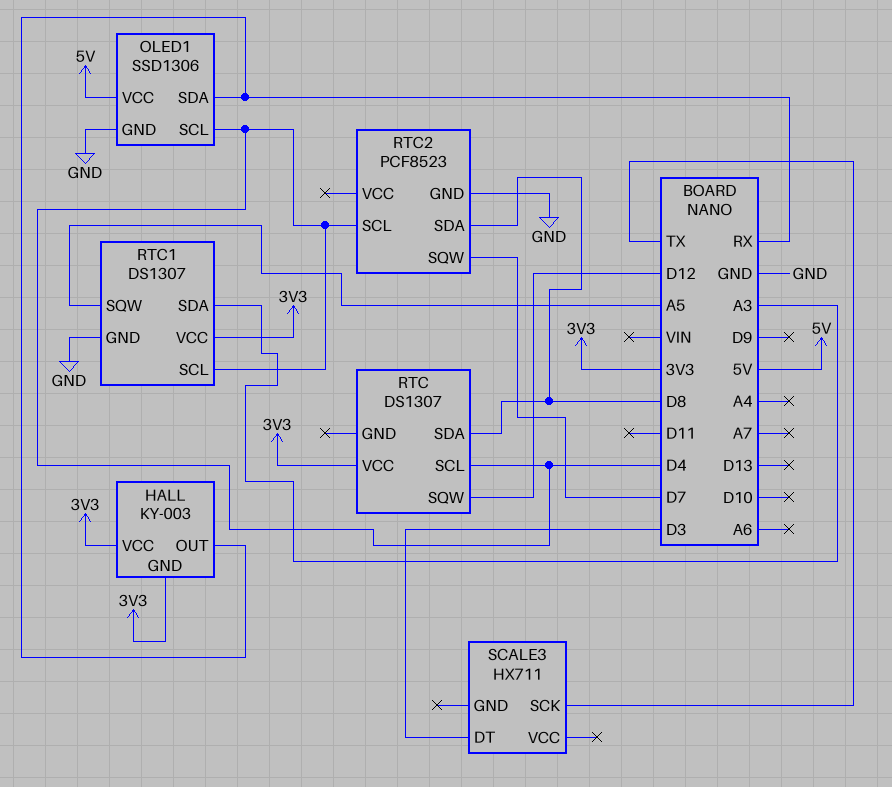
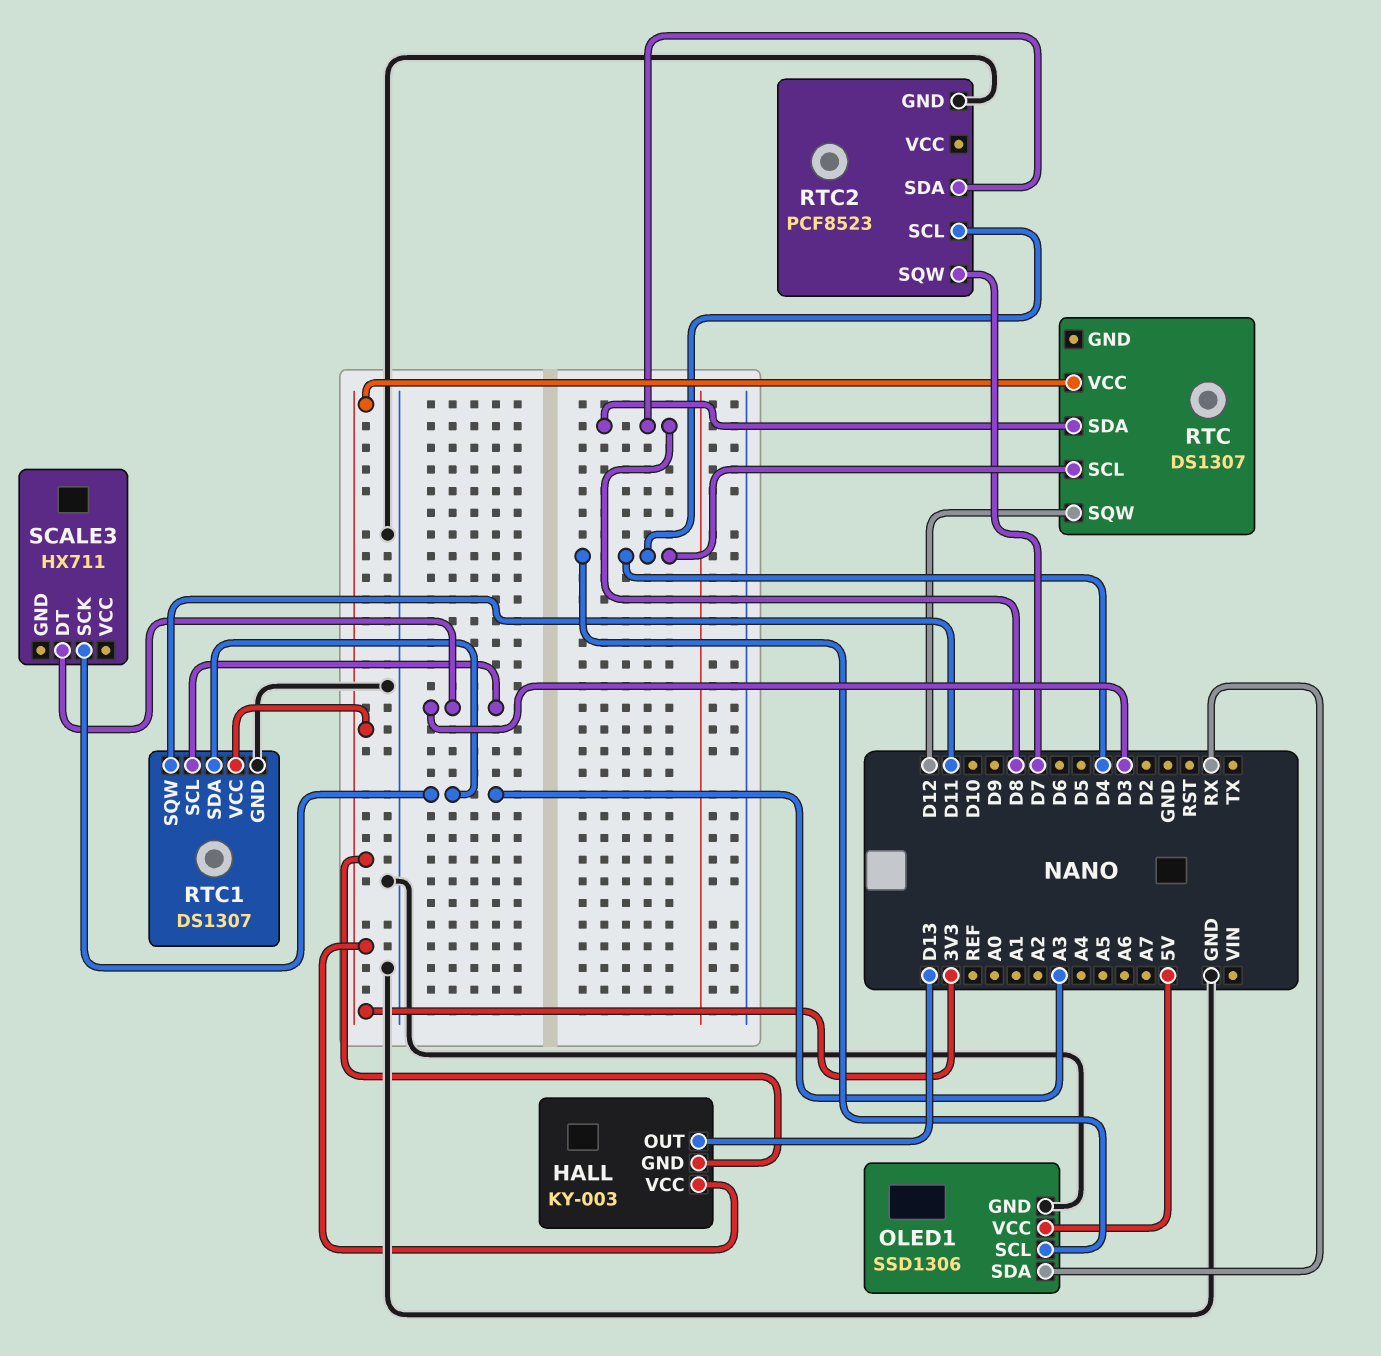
HALL pin OUT: RX -> D13
RTC1 pin SCL: D4 -> D3
RTC1 pin SQW: A5 -> D11
SCALE3 pin SCK: TX -> A3

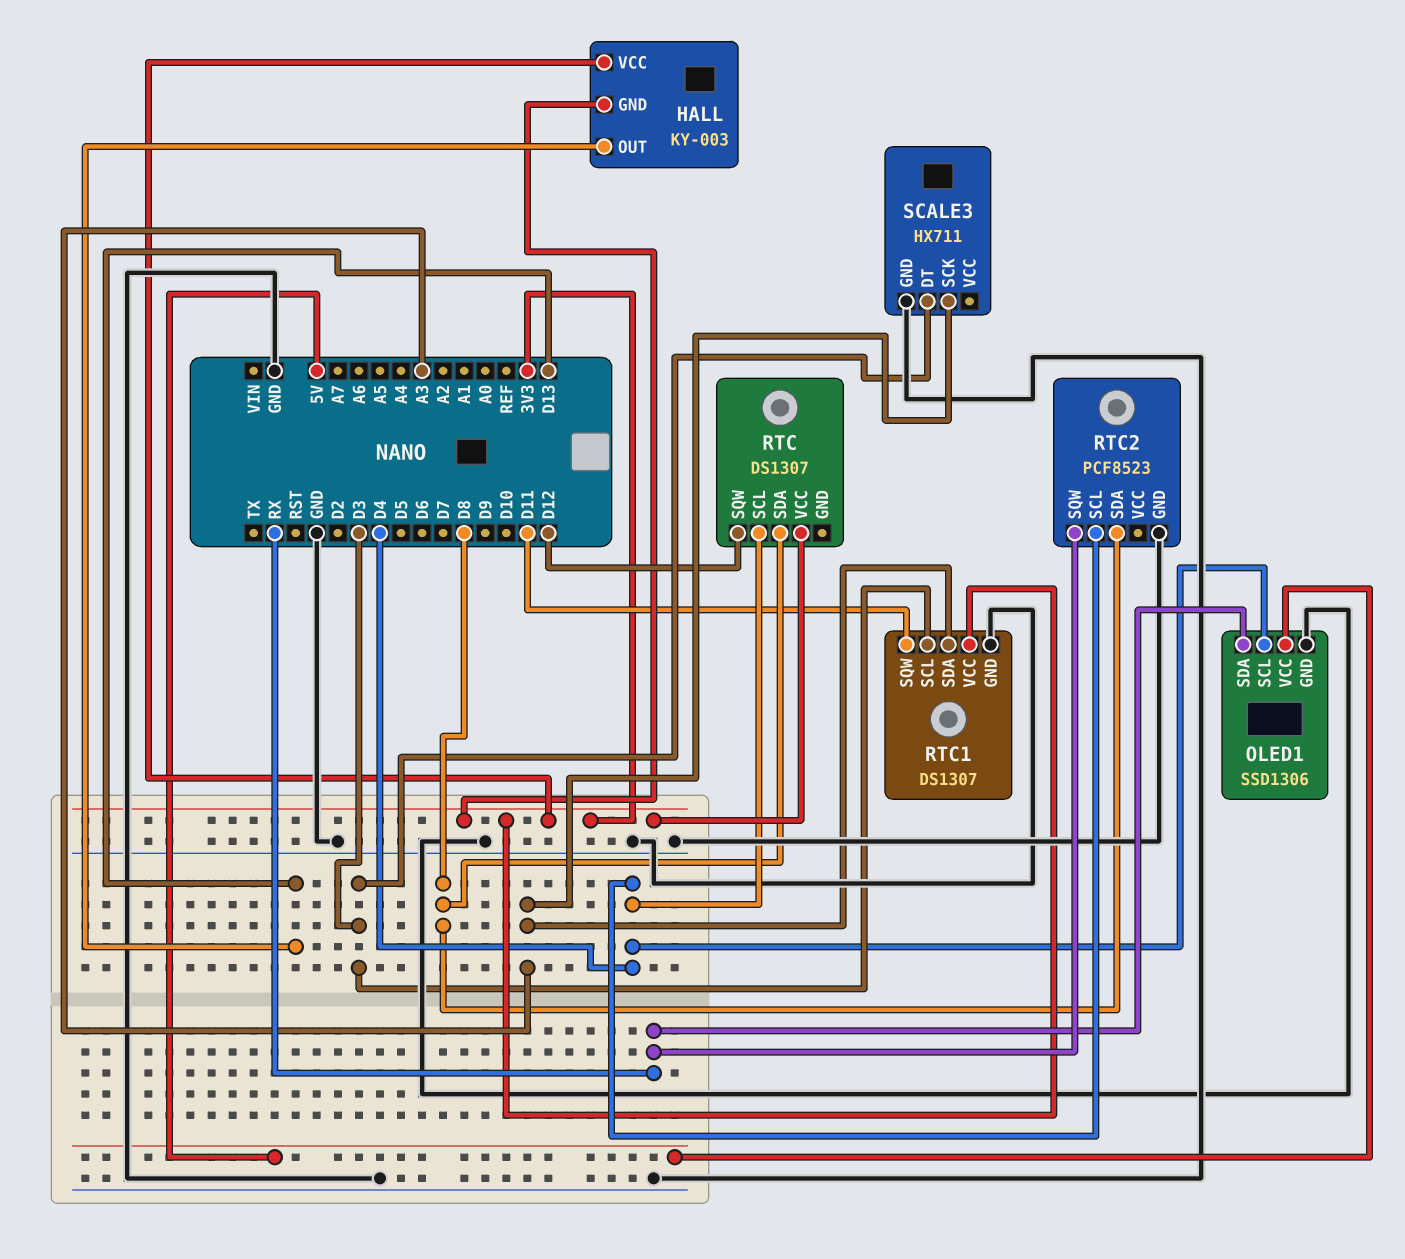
RTC2 pin SQW: D7 -> RX
SCALE3 pin GND: none -> GND

